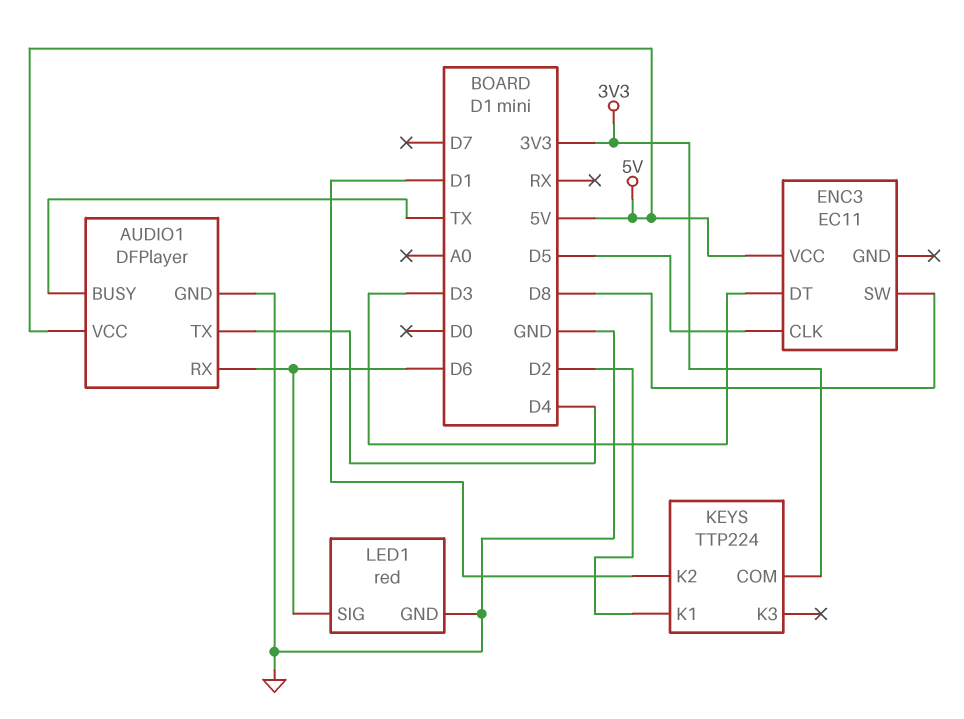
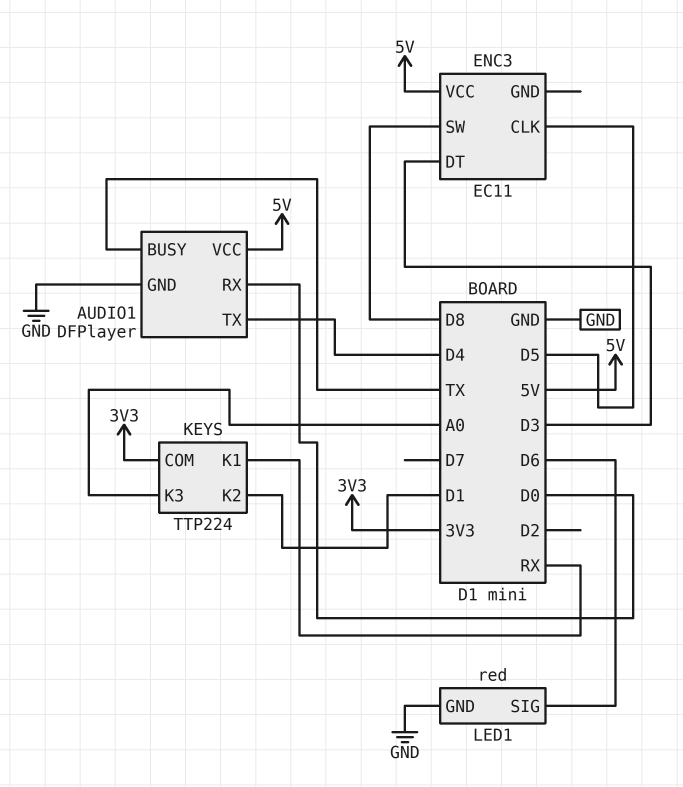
AUDIO1 pin RX: D6 -> D0
KEYS pin K1: D2 -> RX
KEYS pin K3: none -> A0

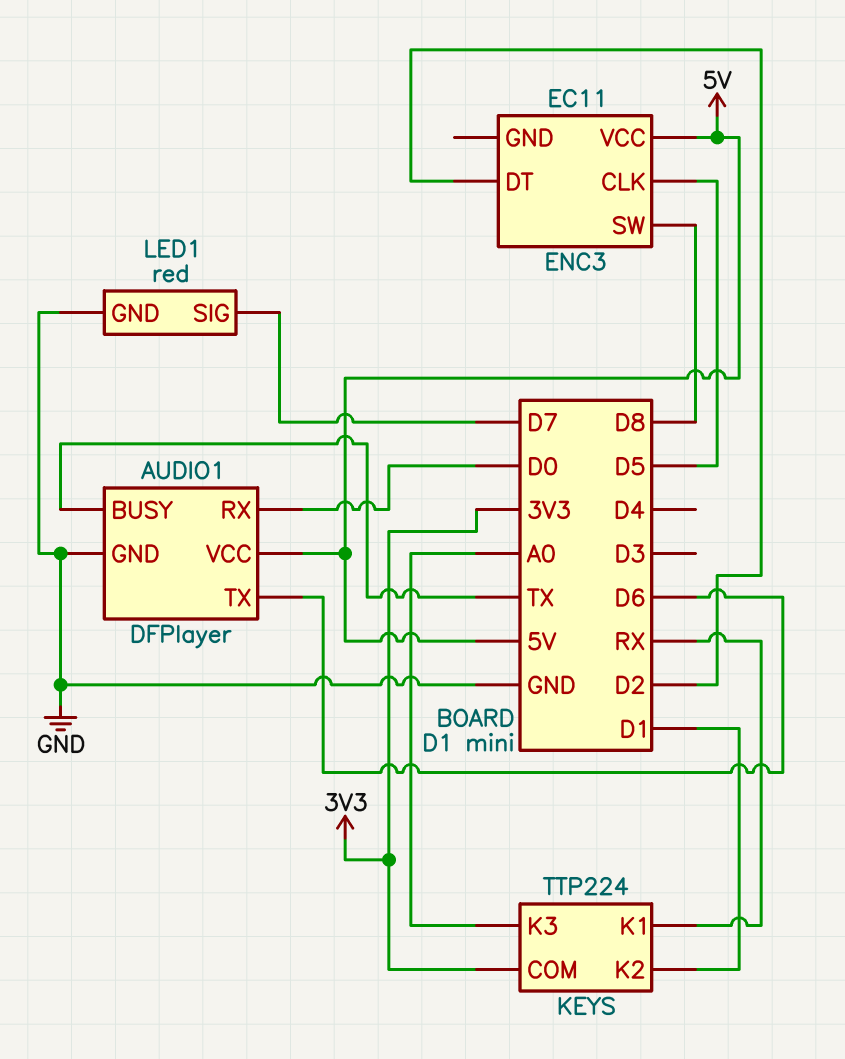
AUDIO1 pin TX: D4 -> D6
ENC3 pin DT: D3 -> D2
LED1 pin SIG: D6 -> D7

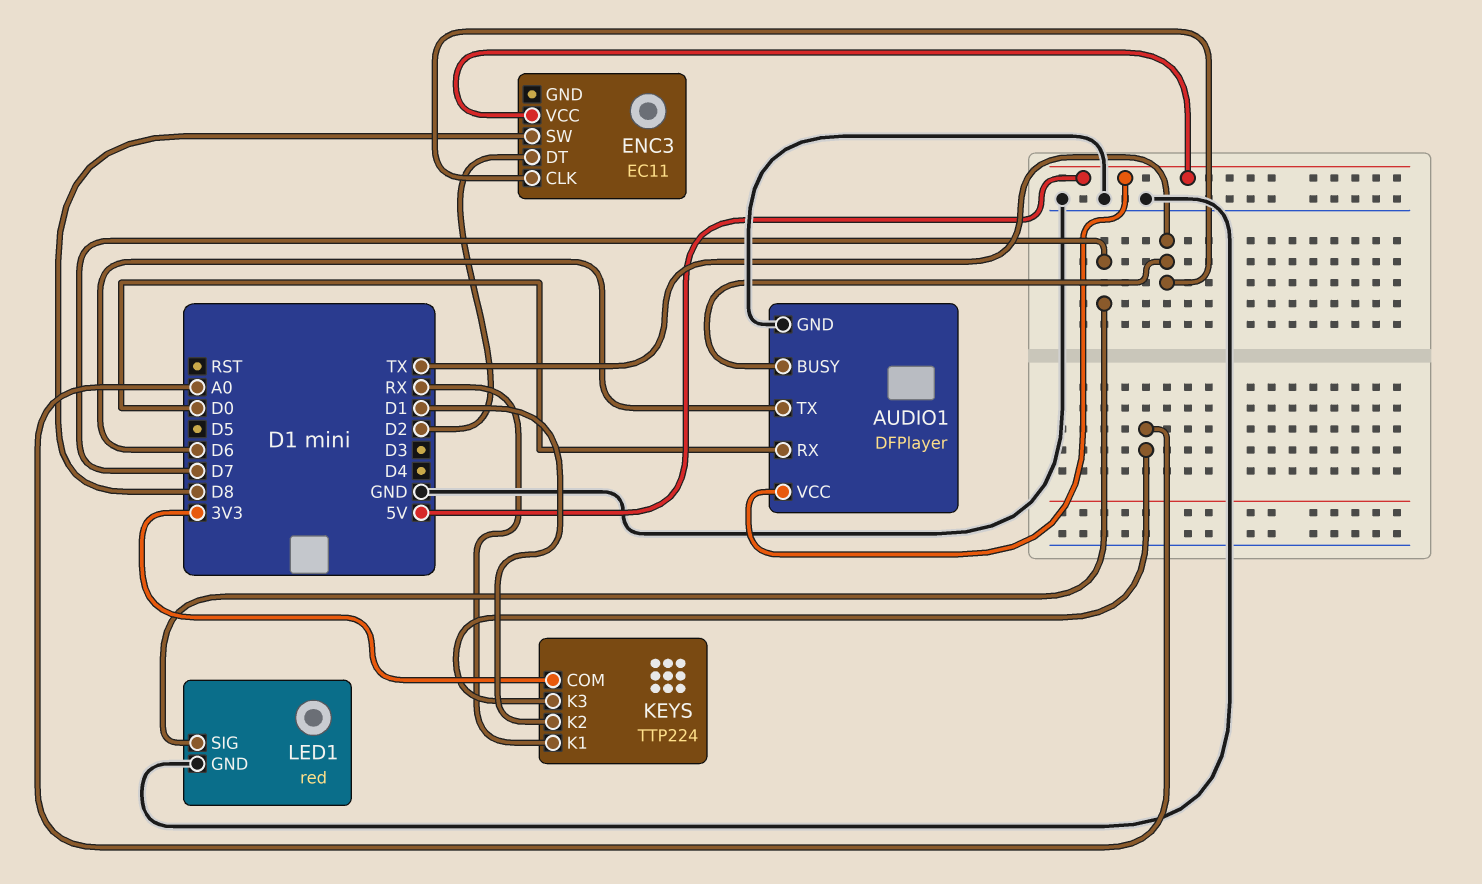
ENC3 pin CLK: D5 -> TX

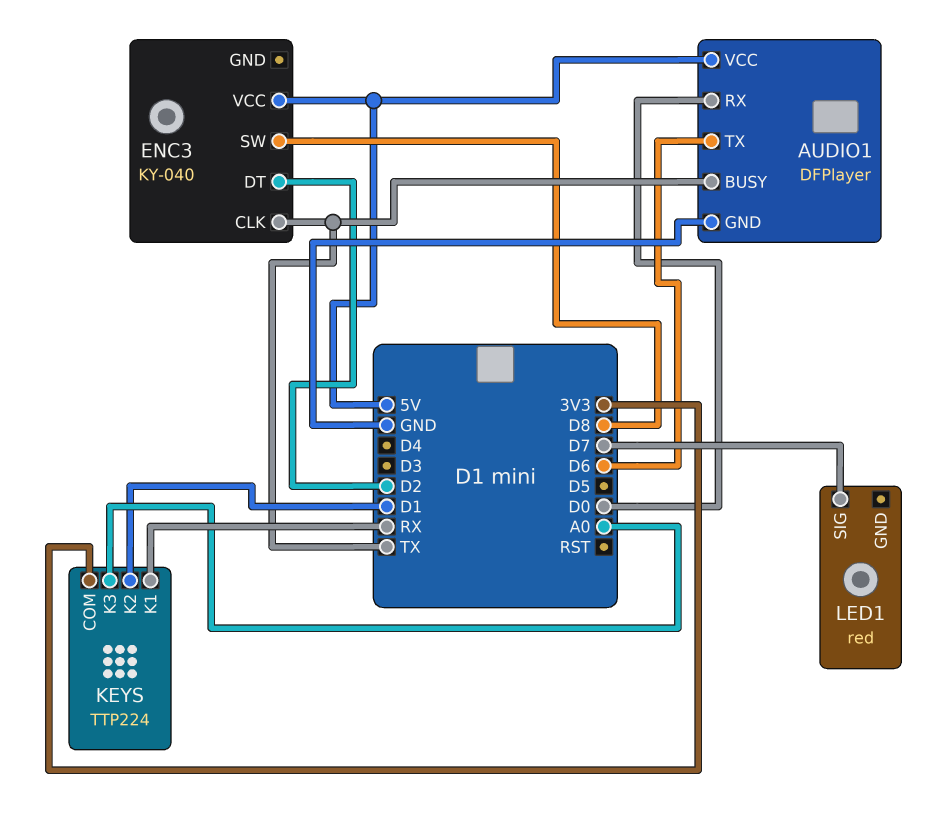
ENC3: EC11 -> KY-040
LED1 pin GND: GND -> none

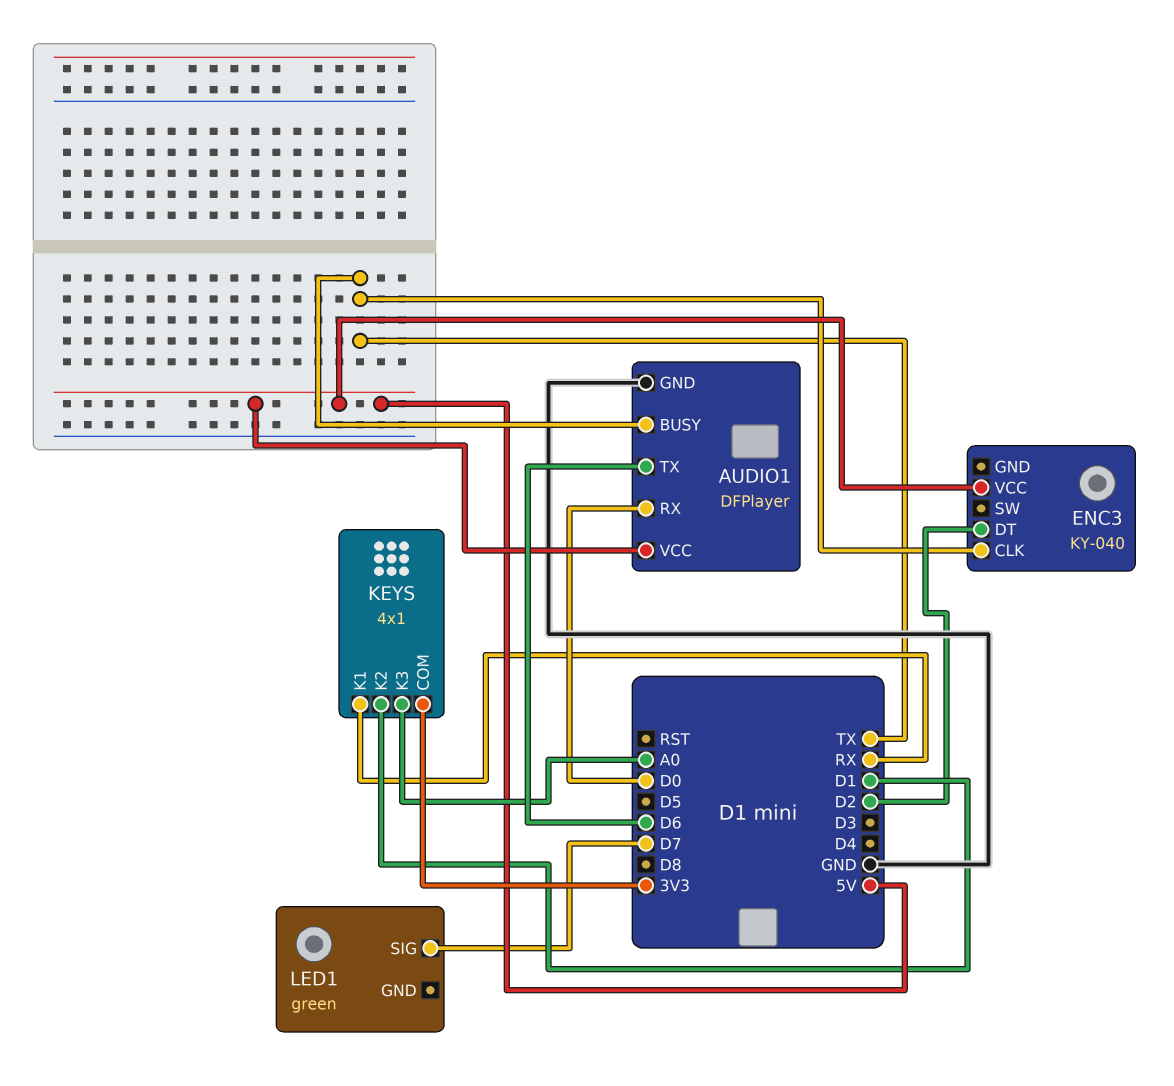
ENC3 pin SW: D8 -> none
KEYS: TTP224 -> 4x1
LED1: red -> green

